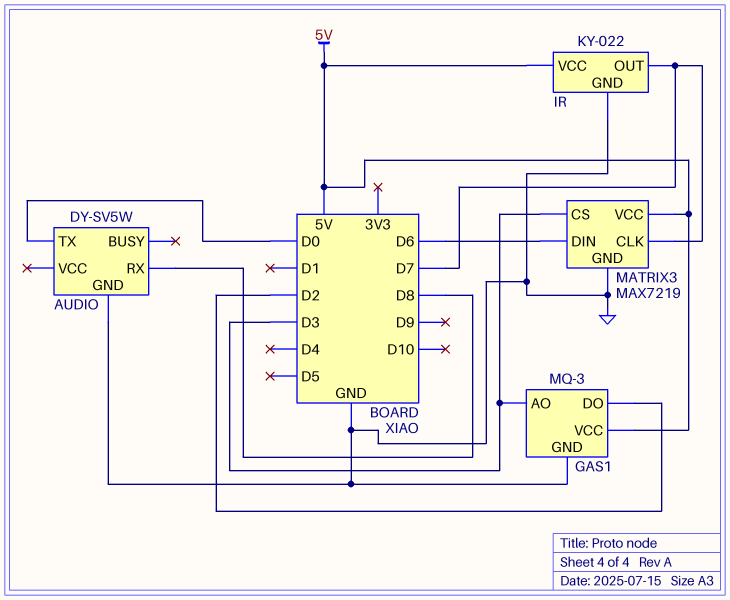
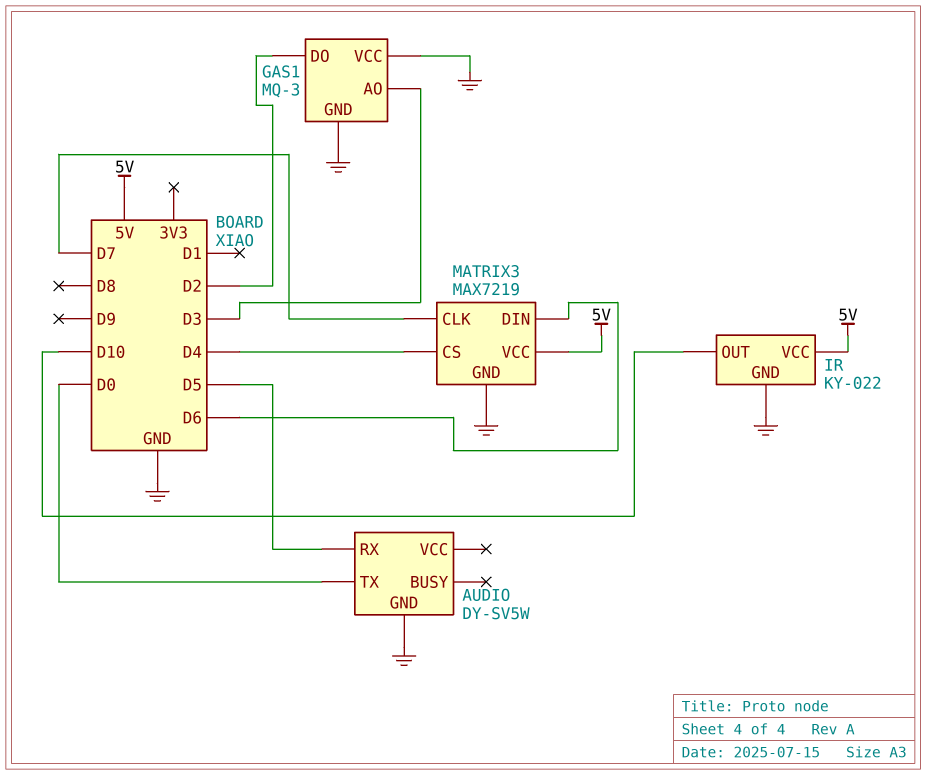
AUDIO pin RX: D8 -> D5
GAS1 pin VCC: 5V -> GND
IR pin OUT: D7 -> D10
MATRIX3 pin CS: D3 -> D4

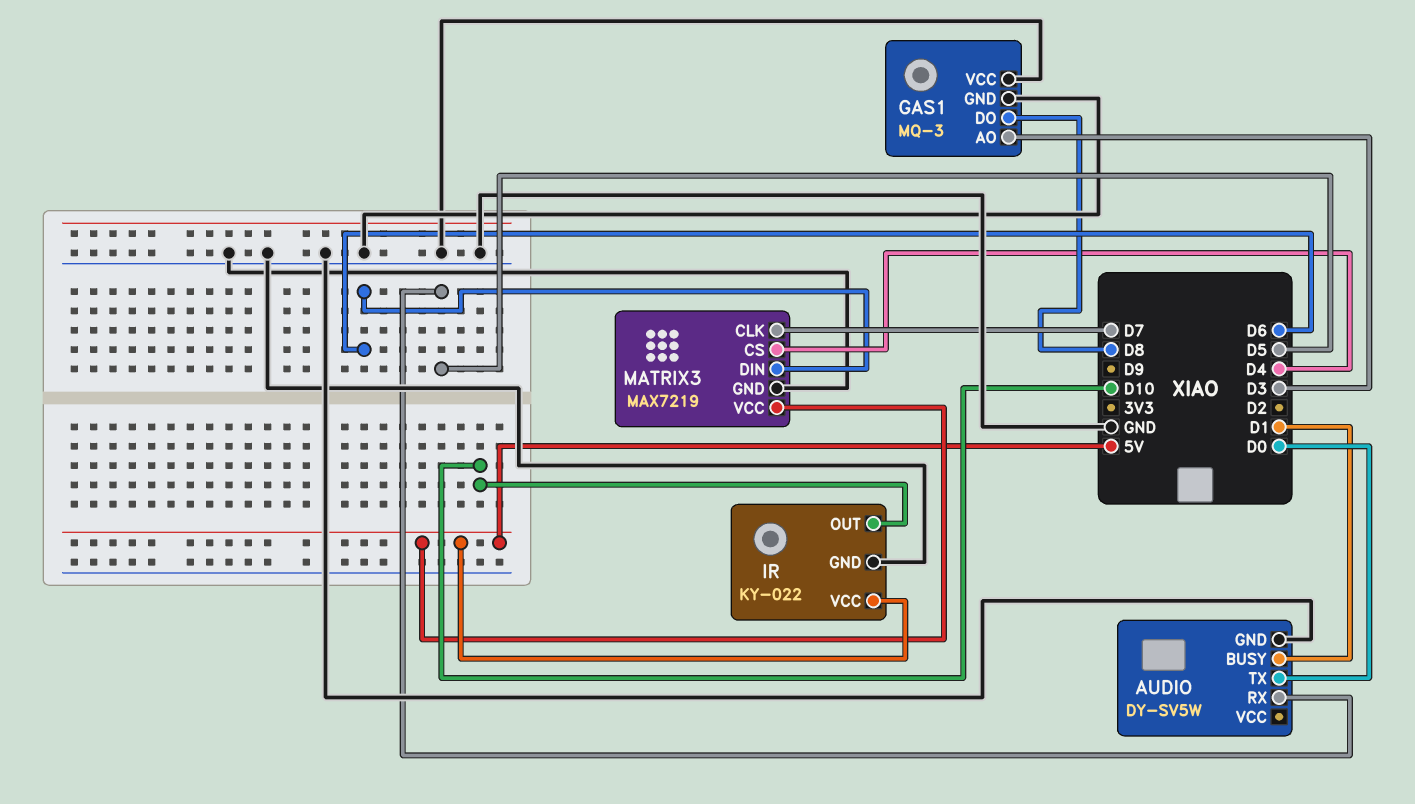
AUDIO pin BUSY: none -> D1
GAS1 pin DO: D2 -> D8

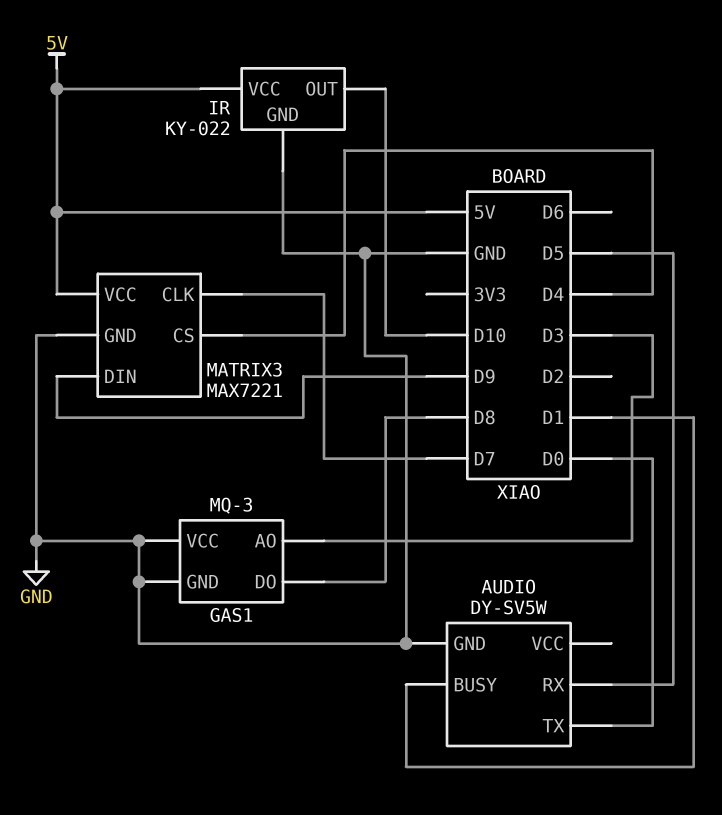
MATRIX3: MAX7219 -> MAX7221
MATRIX3 pin DIN: D6 -> D9

